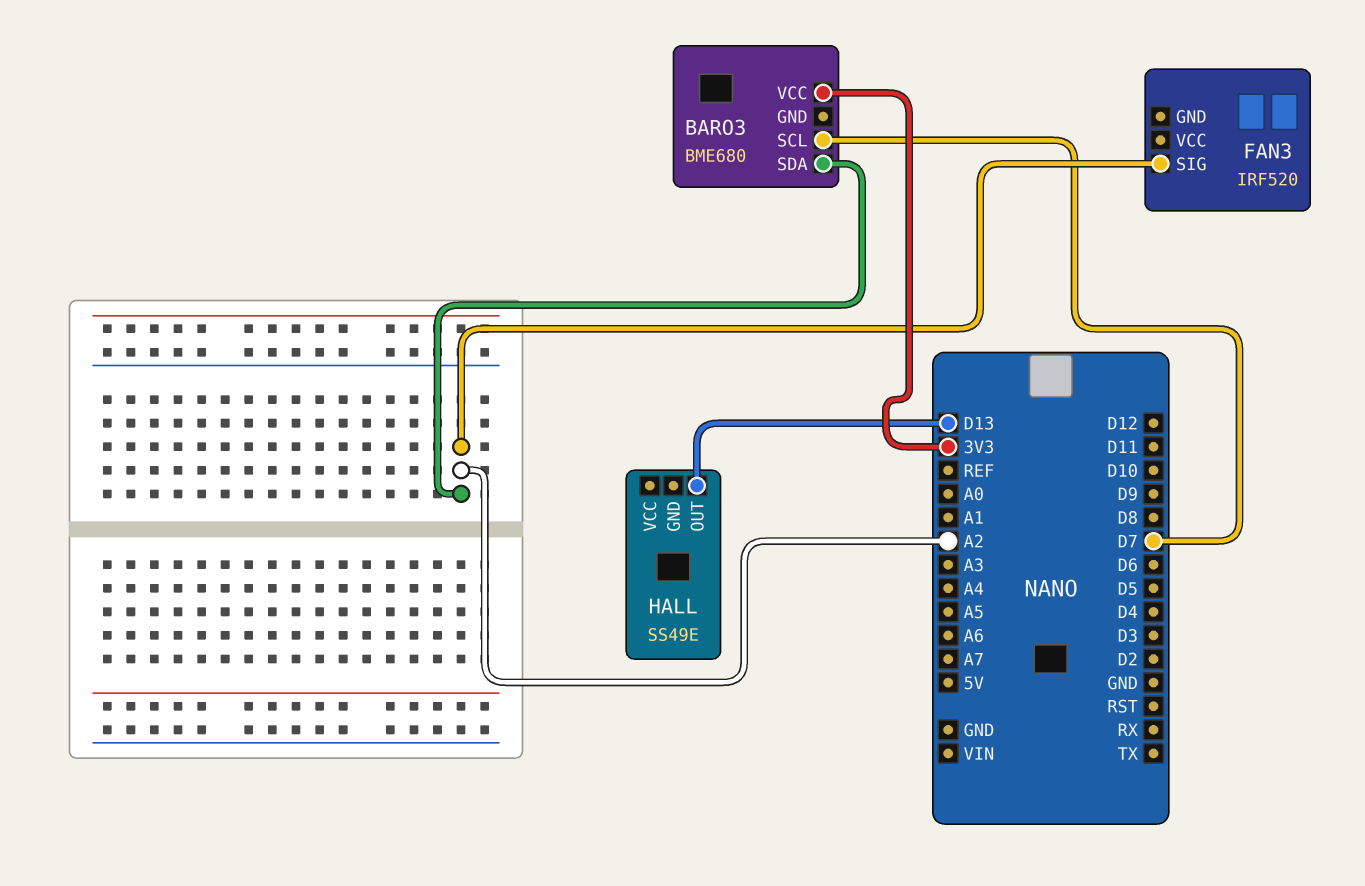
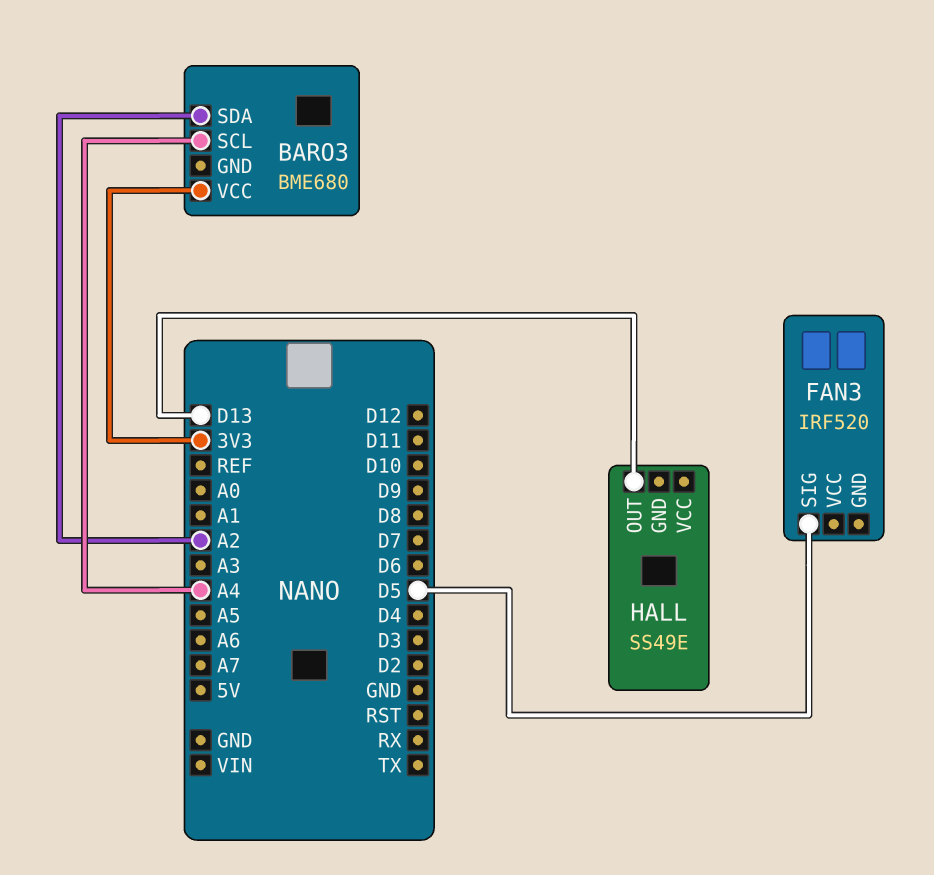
BARO3 pin SCL: D7 -> A4
FAN3 pin SIG: A2 -> D5

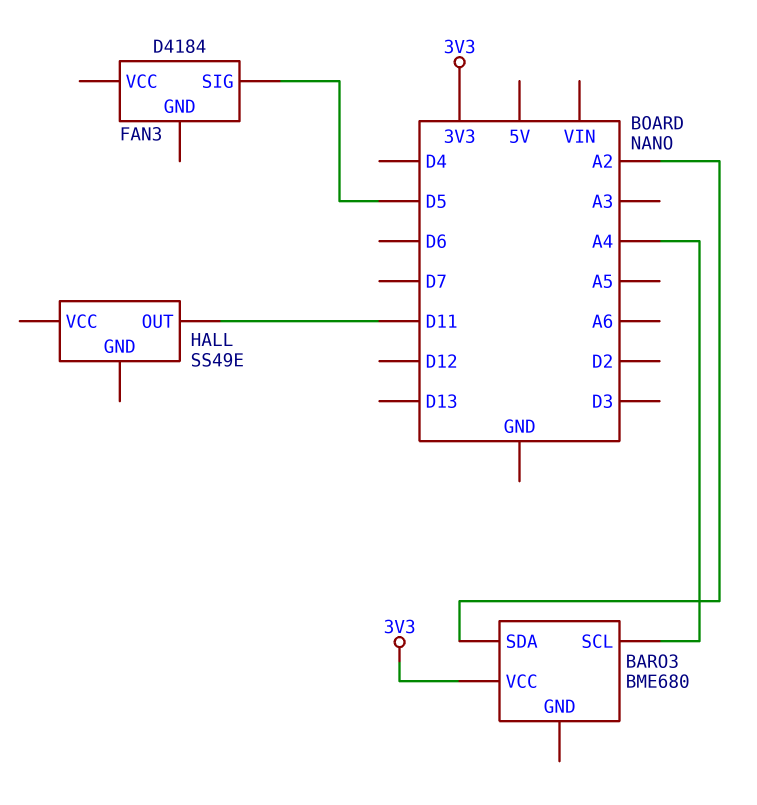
FAN3: IRF520 -> D4184
HALL pin OUT: D13 -> D11

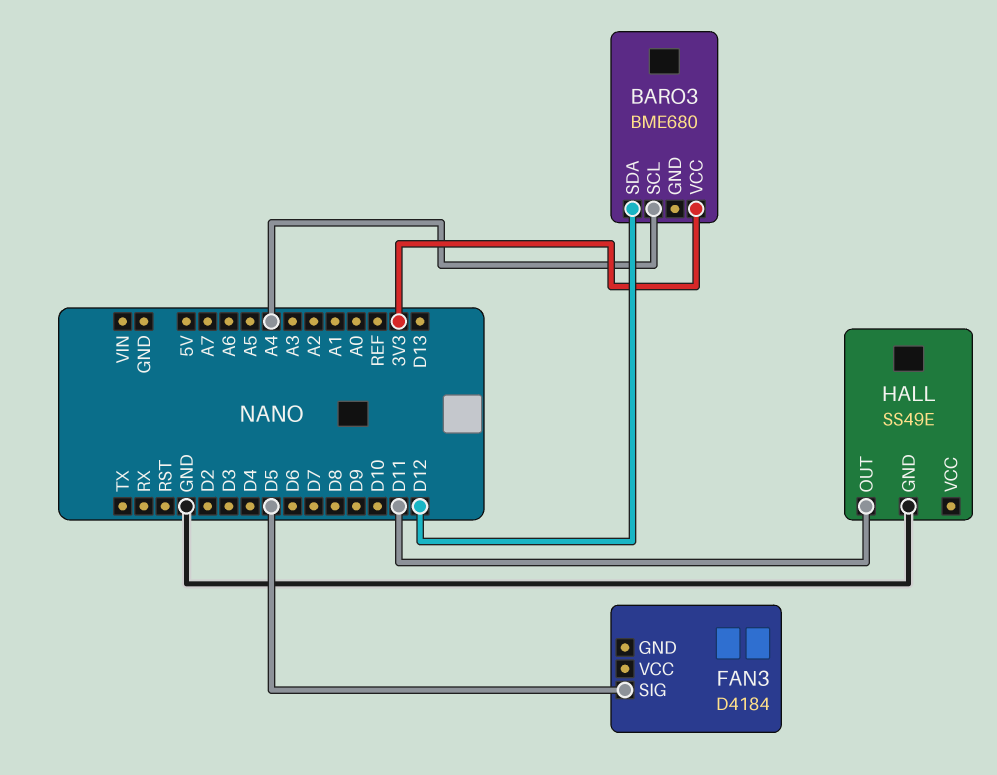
BARO3 pin SDA: A2 -> D12
HALL pin GND: none -> GND

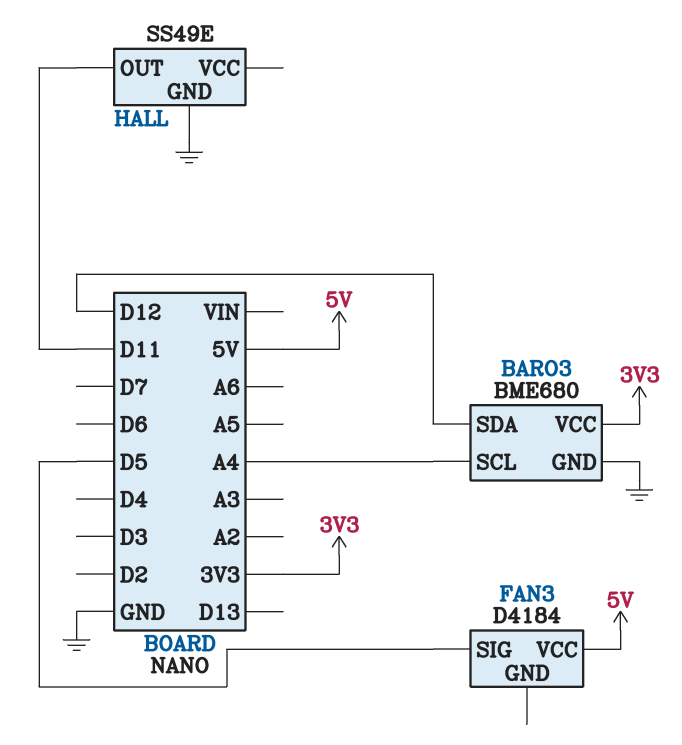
BARO3 pin GND: none -> GND
FAN3 pin VCC: none -> 5V

